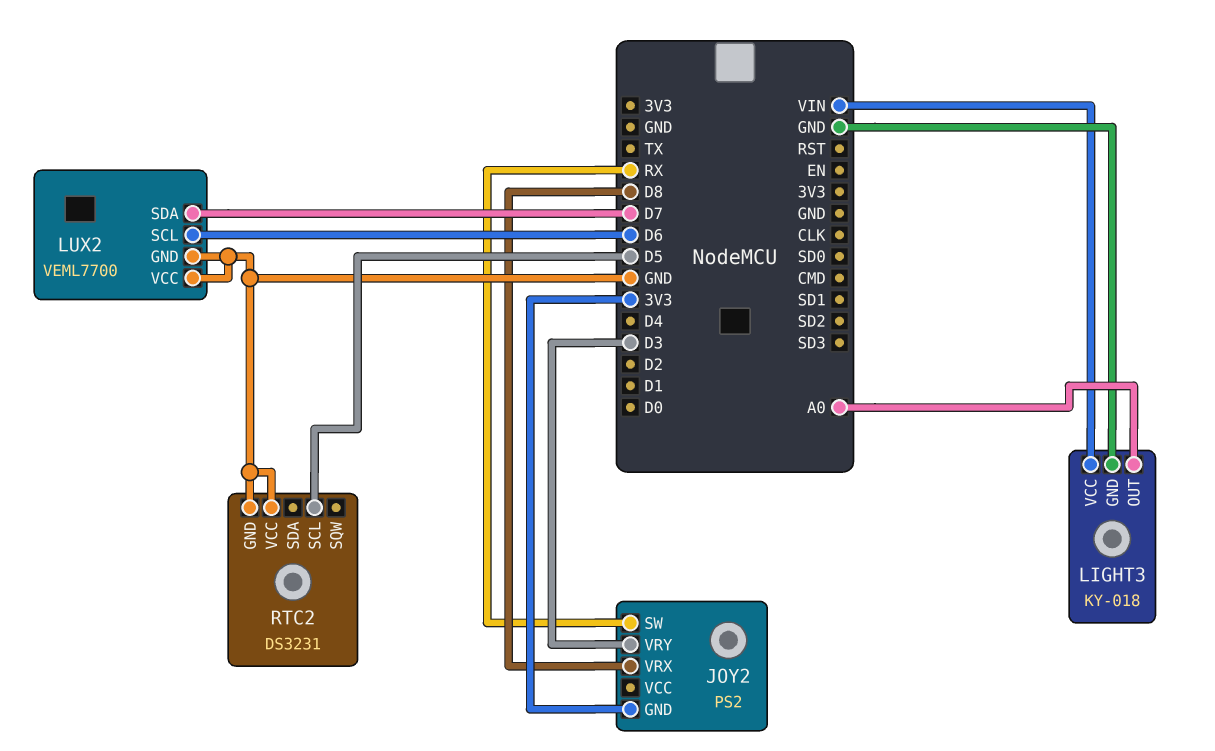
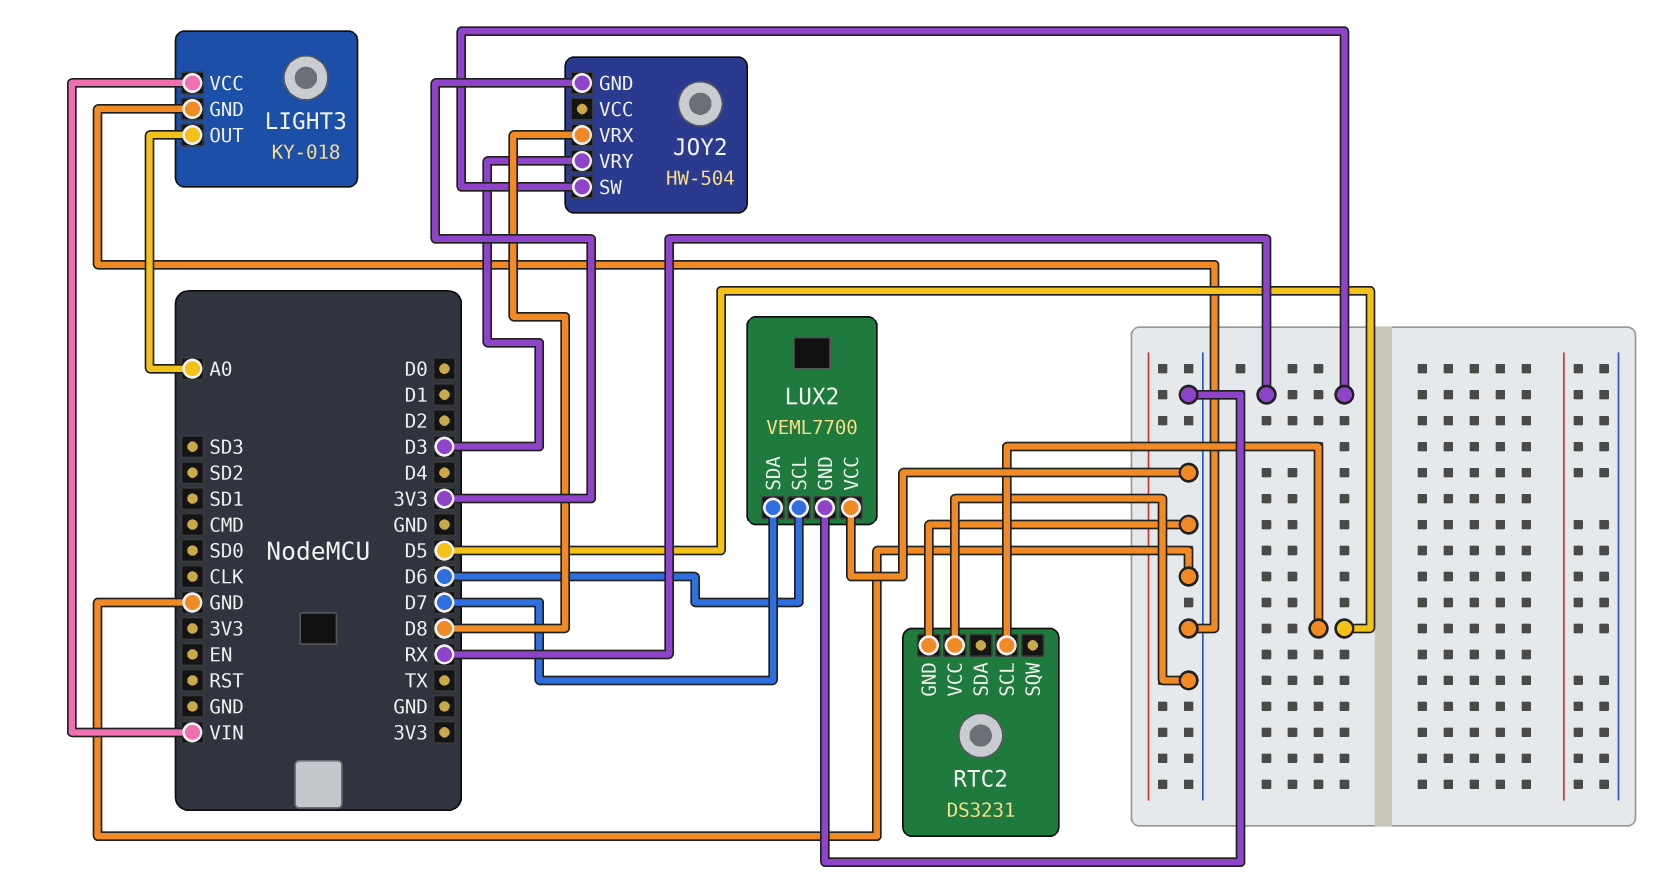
JOY2: PS2 -> HW-504

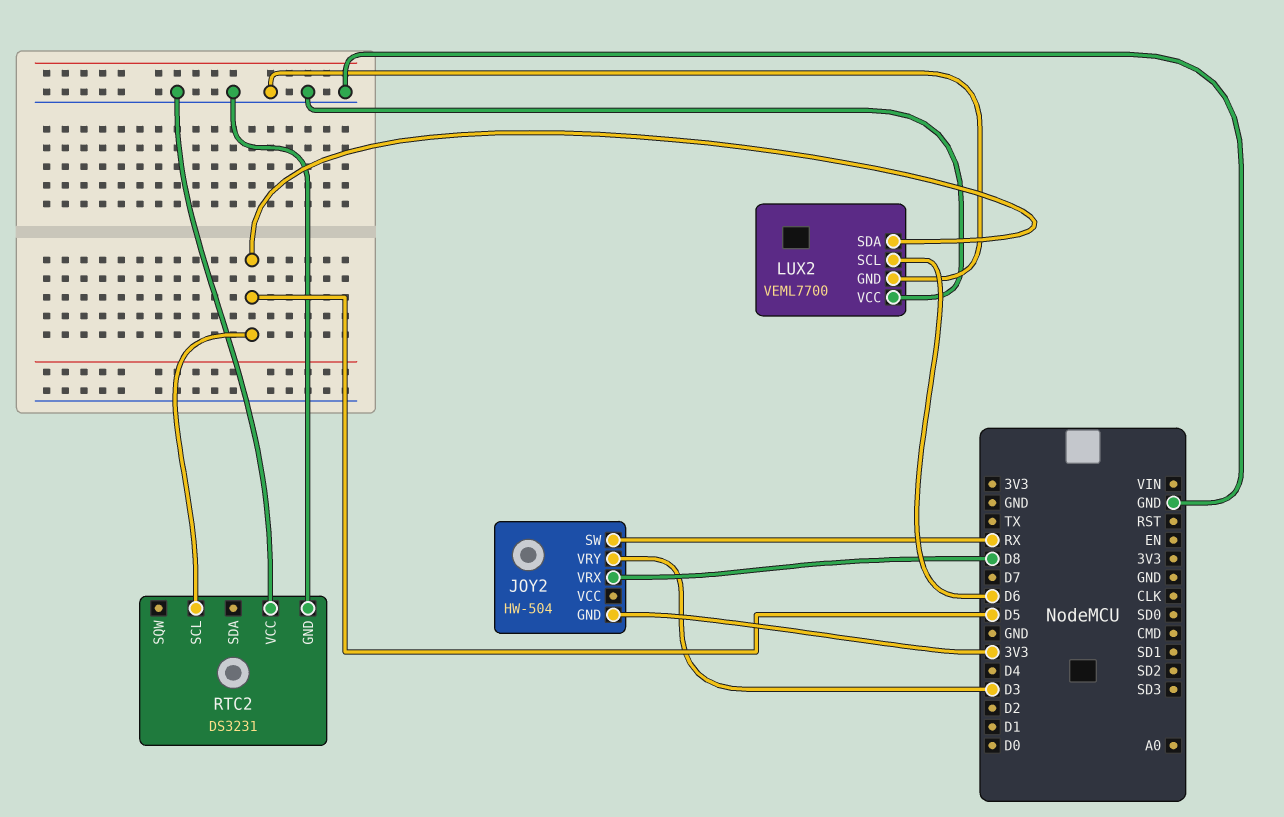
LIGHT3: KY-018 -> none
LIGHT3 pin GND: GND -> none
LIGHT3 pin OUT: A0 -> none
LIGHT3 pin VCC: VIN -> none
LUX2 pin SDA: D7 -> D5

